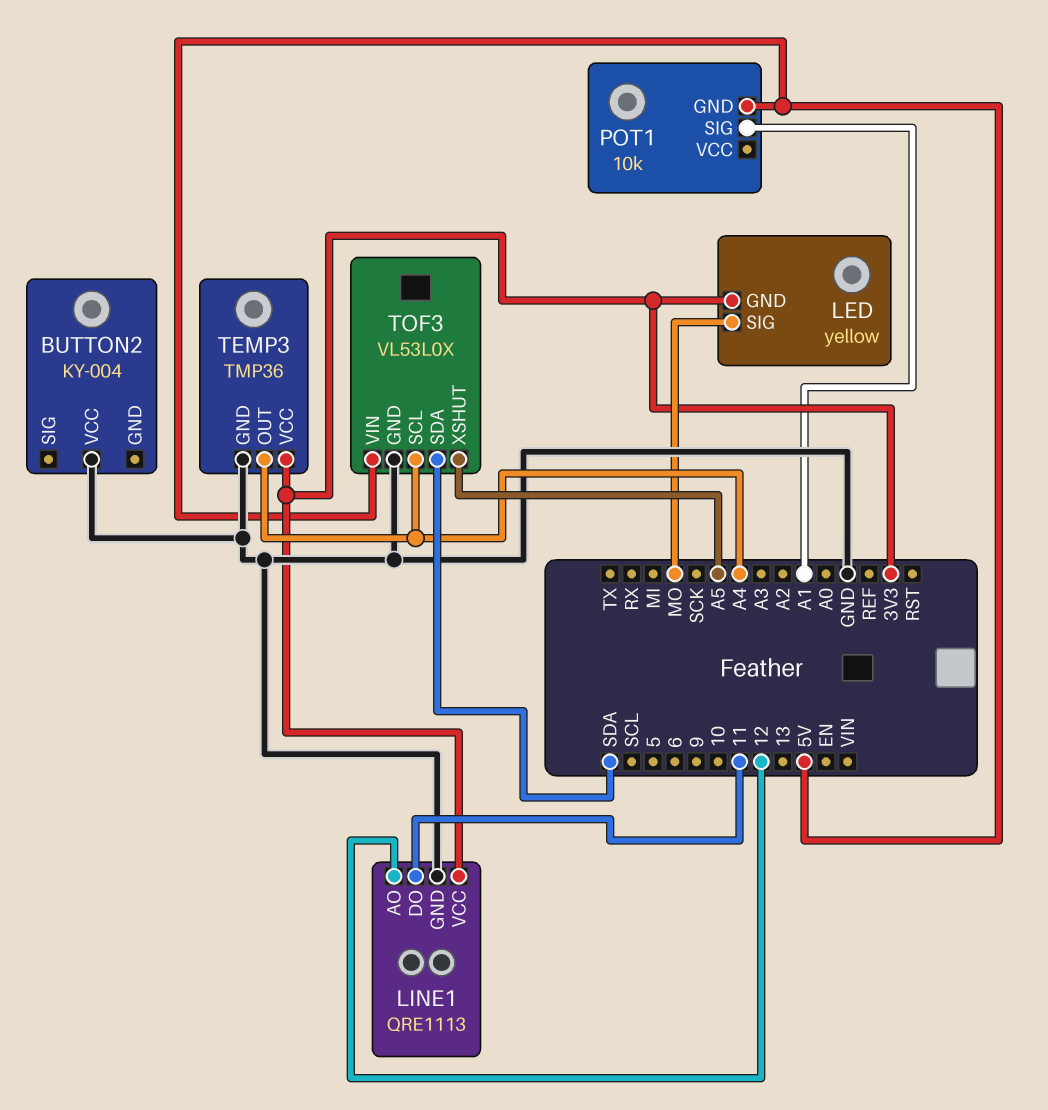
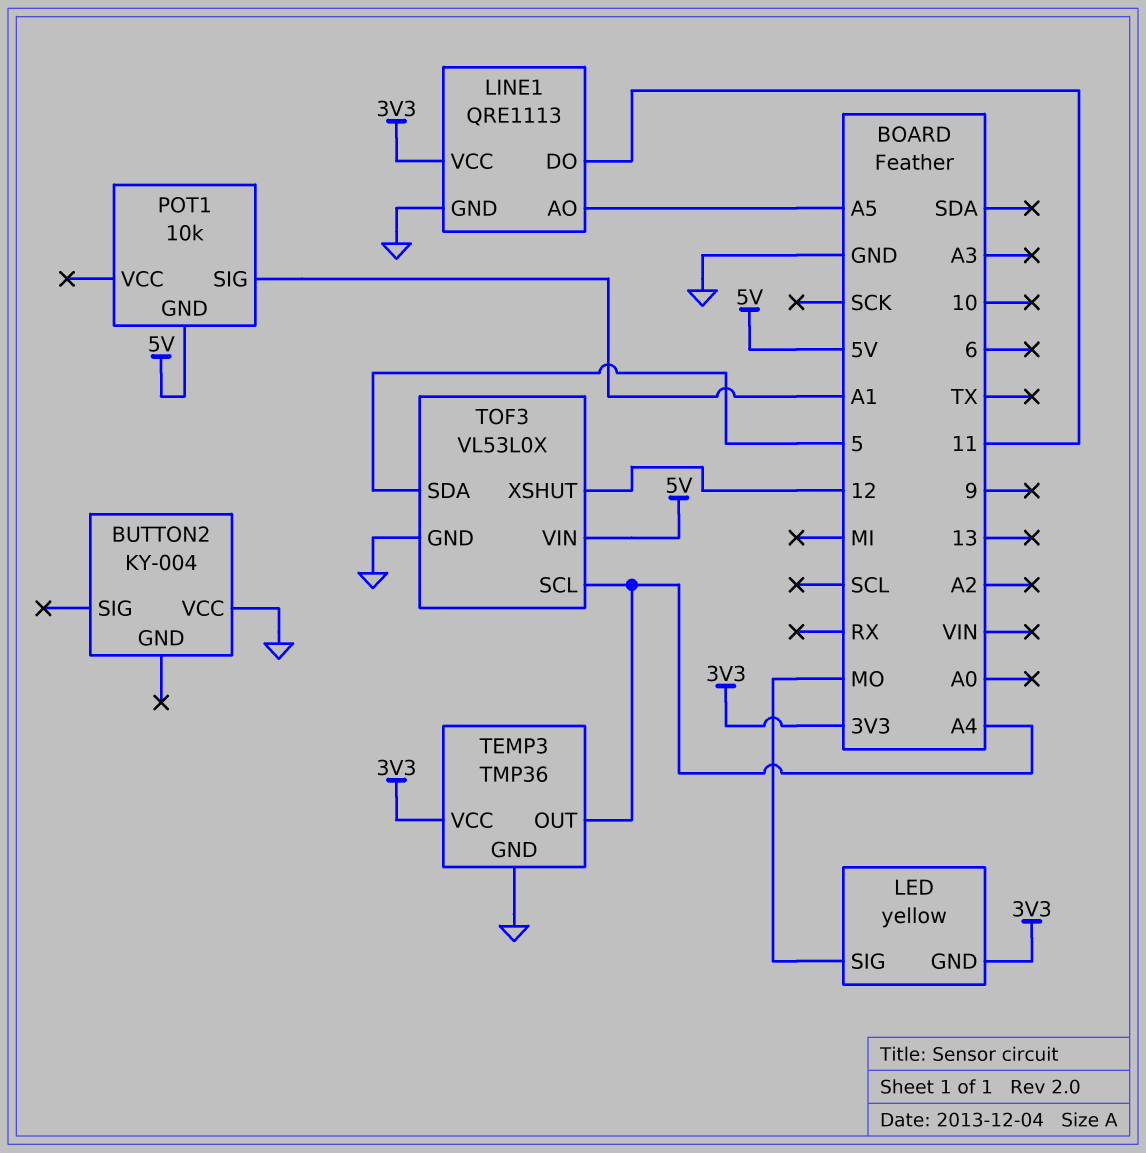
LINE1 pin AO: 12 -> A5
TOF3 pin SDA: SDA -> 5
TOF3 pin XSHUT: A5 -> 12

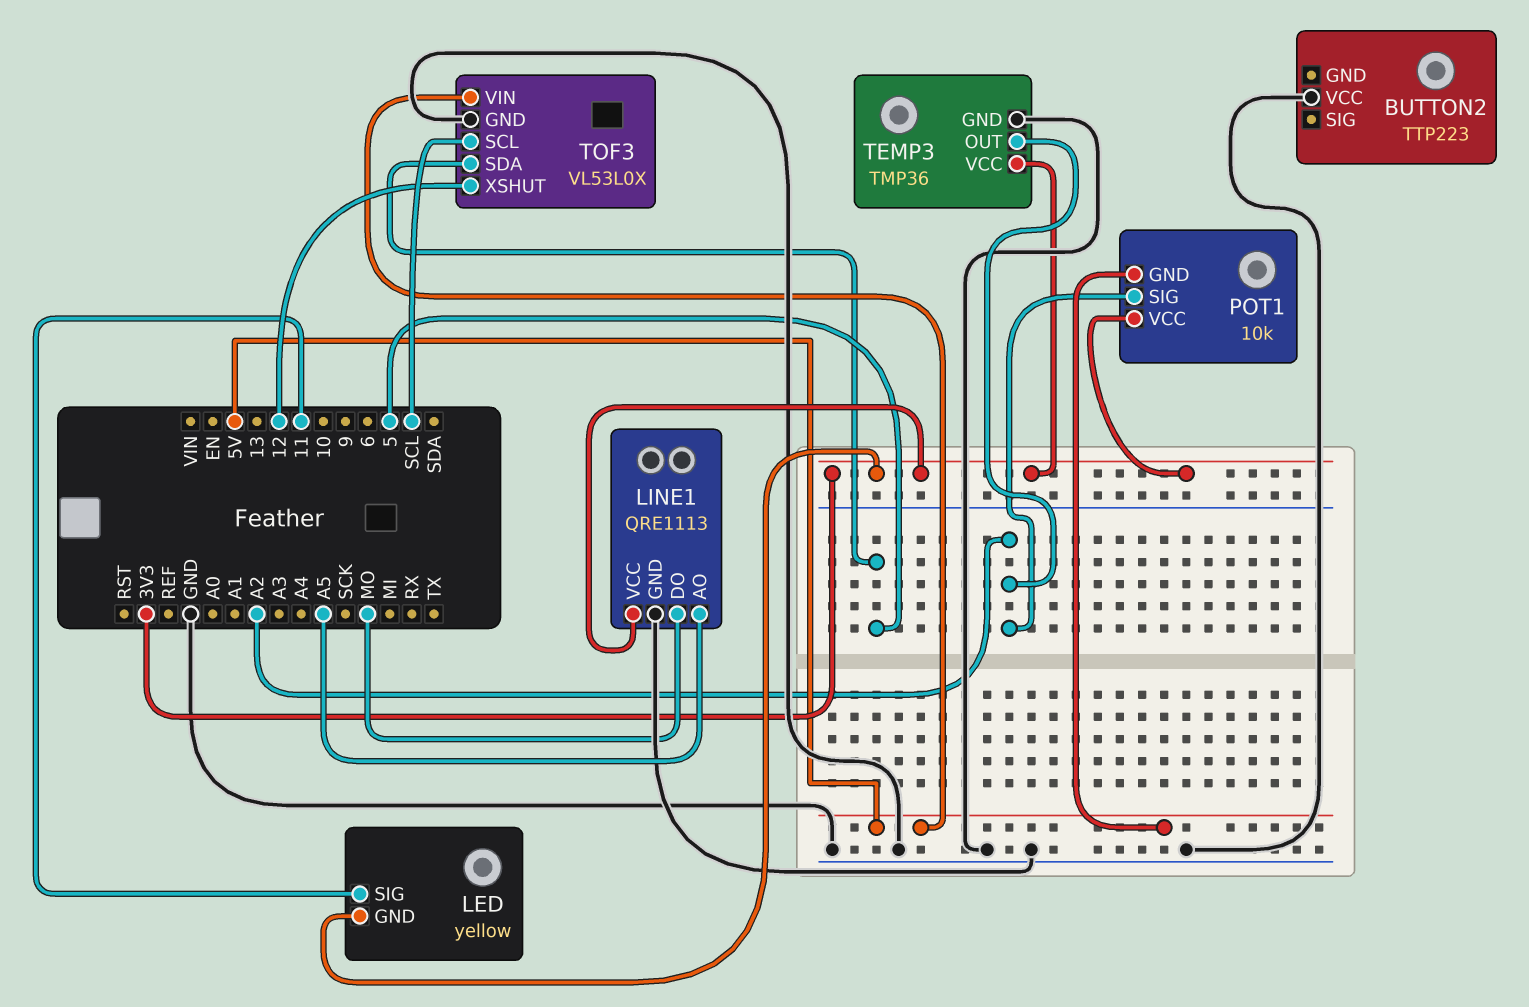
BUTTON2: KY-004 -> TTP223
LED pin SIG: MO -> 11
LINE1 pin DO: 11 -> MO
POT1 pin SIG: A1 -> A2
POT1 pin VCC: none -> 3V3
TEMP3 pin OUT: A4 -> A2
TOF3 pin SCL: A4 -> SCL

